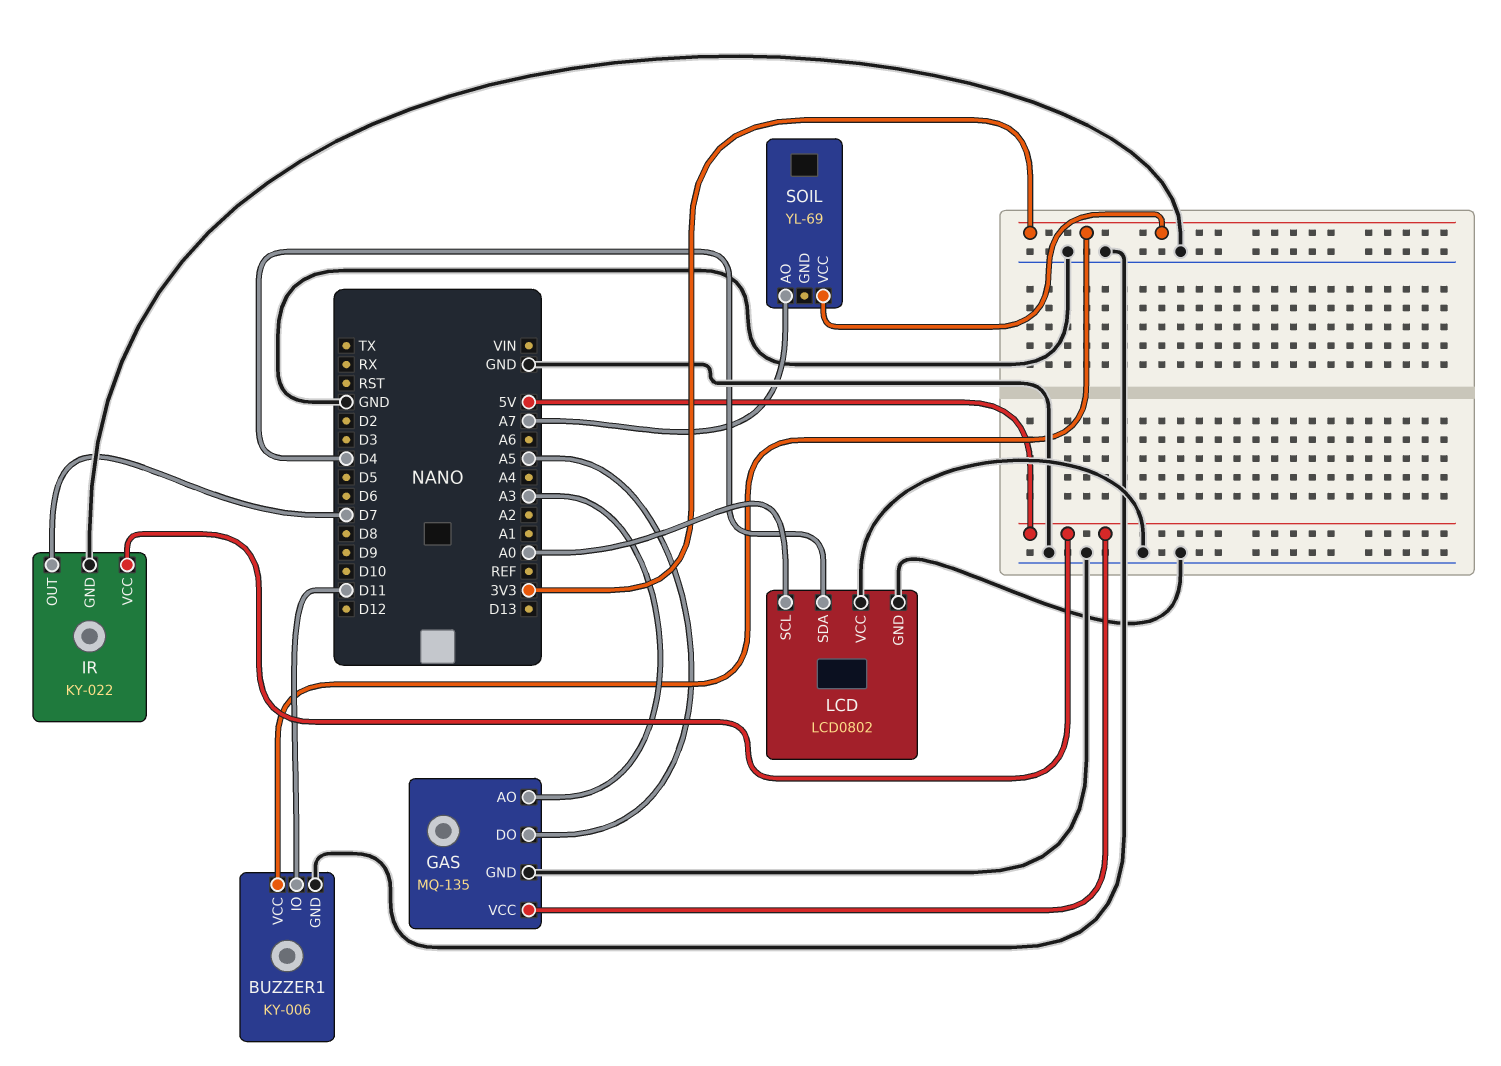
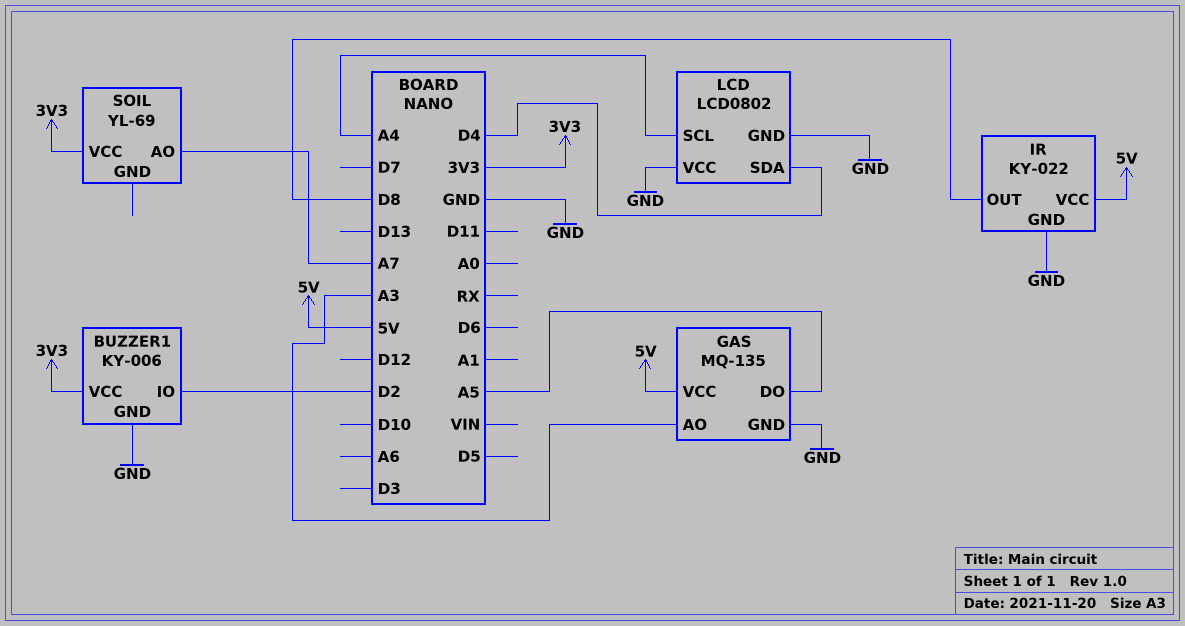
BUZZER1 pin IO: D11 -> D2
IR pin OUT: D7 -> D8
LCD pin SCL: A0 -> A4

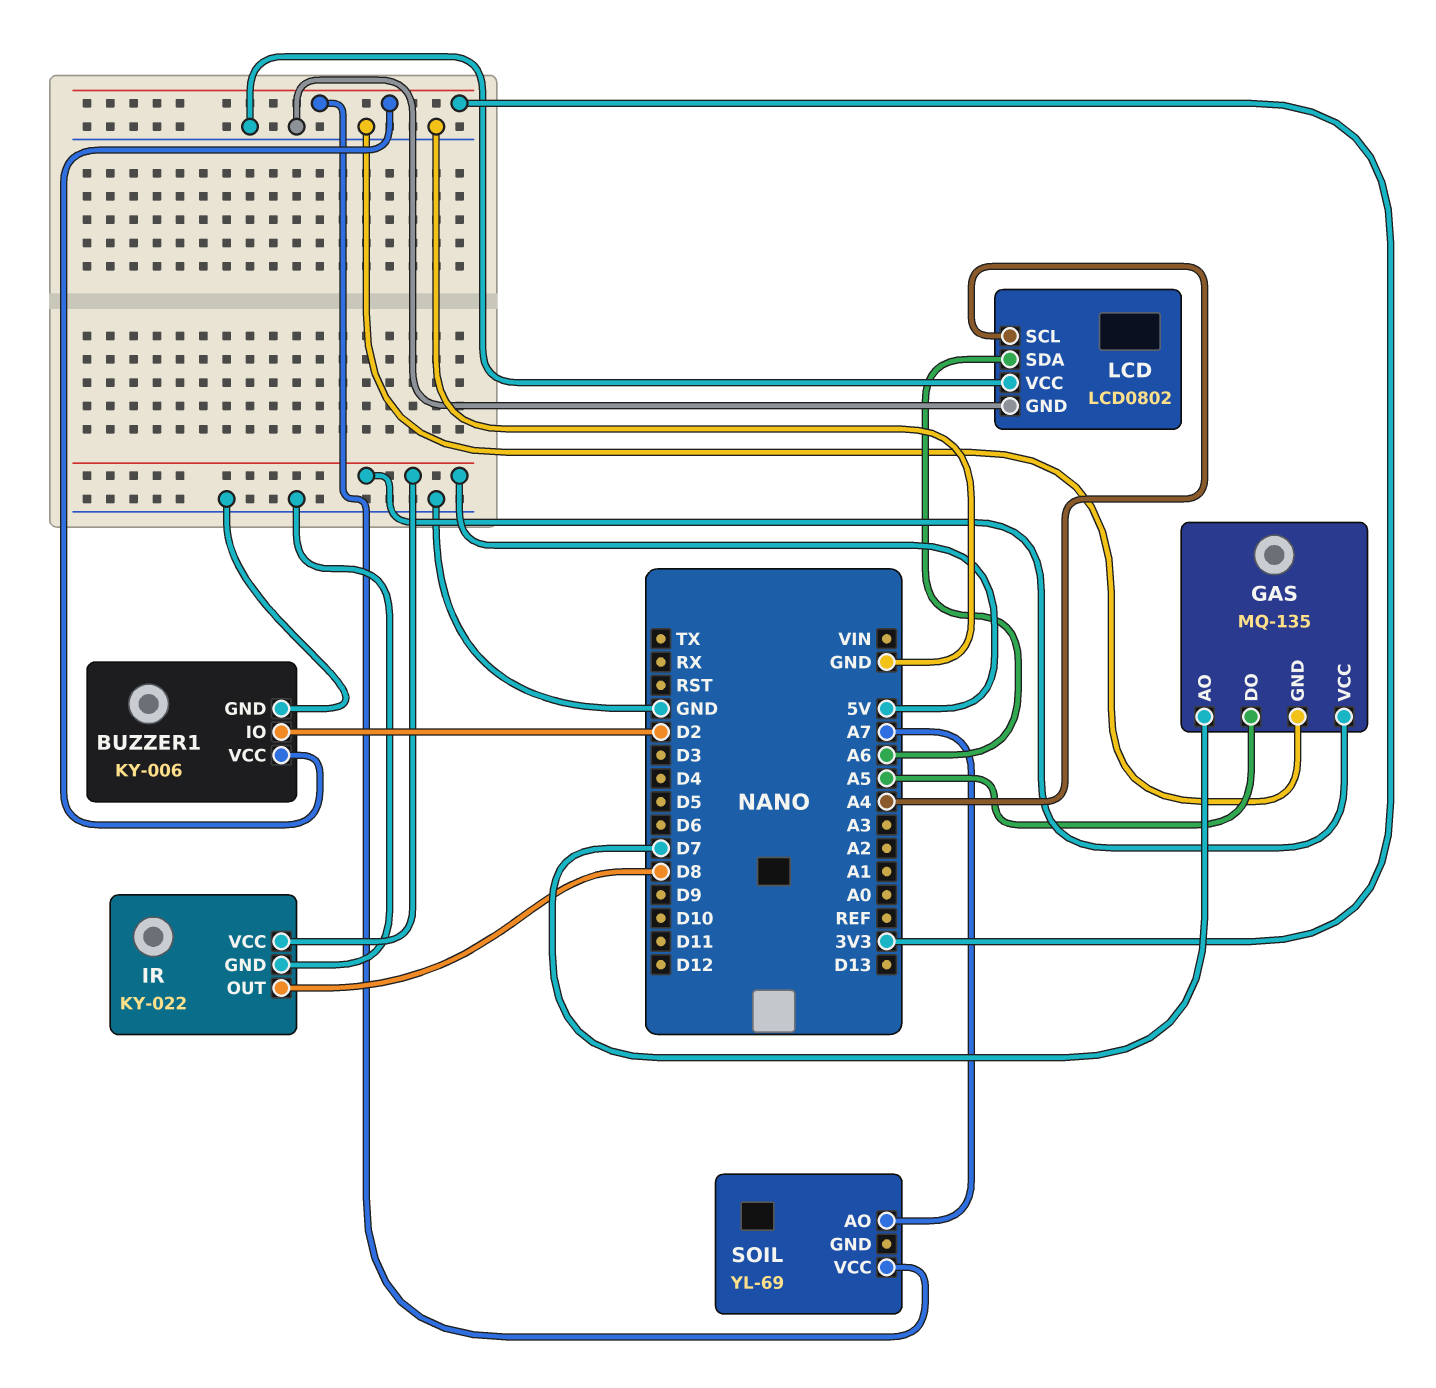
GAS pin AO: A3 -> D7
LCD pin SDA: D4 -> A6

